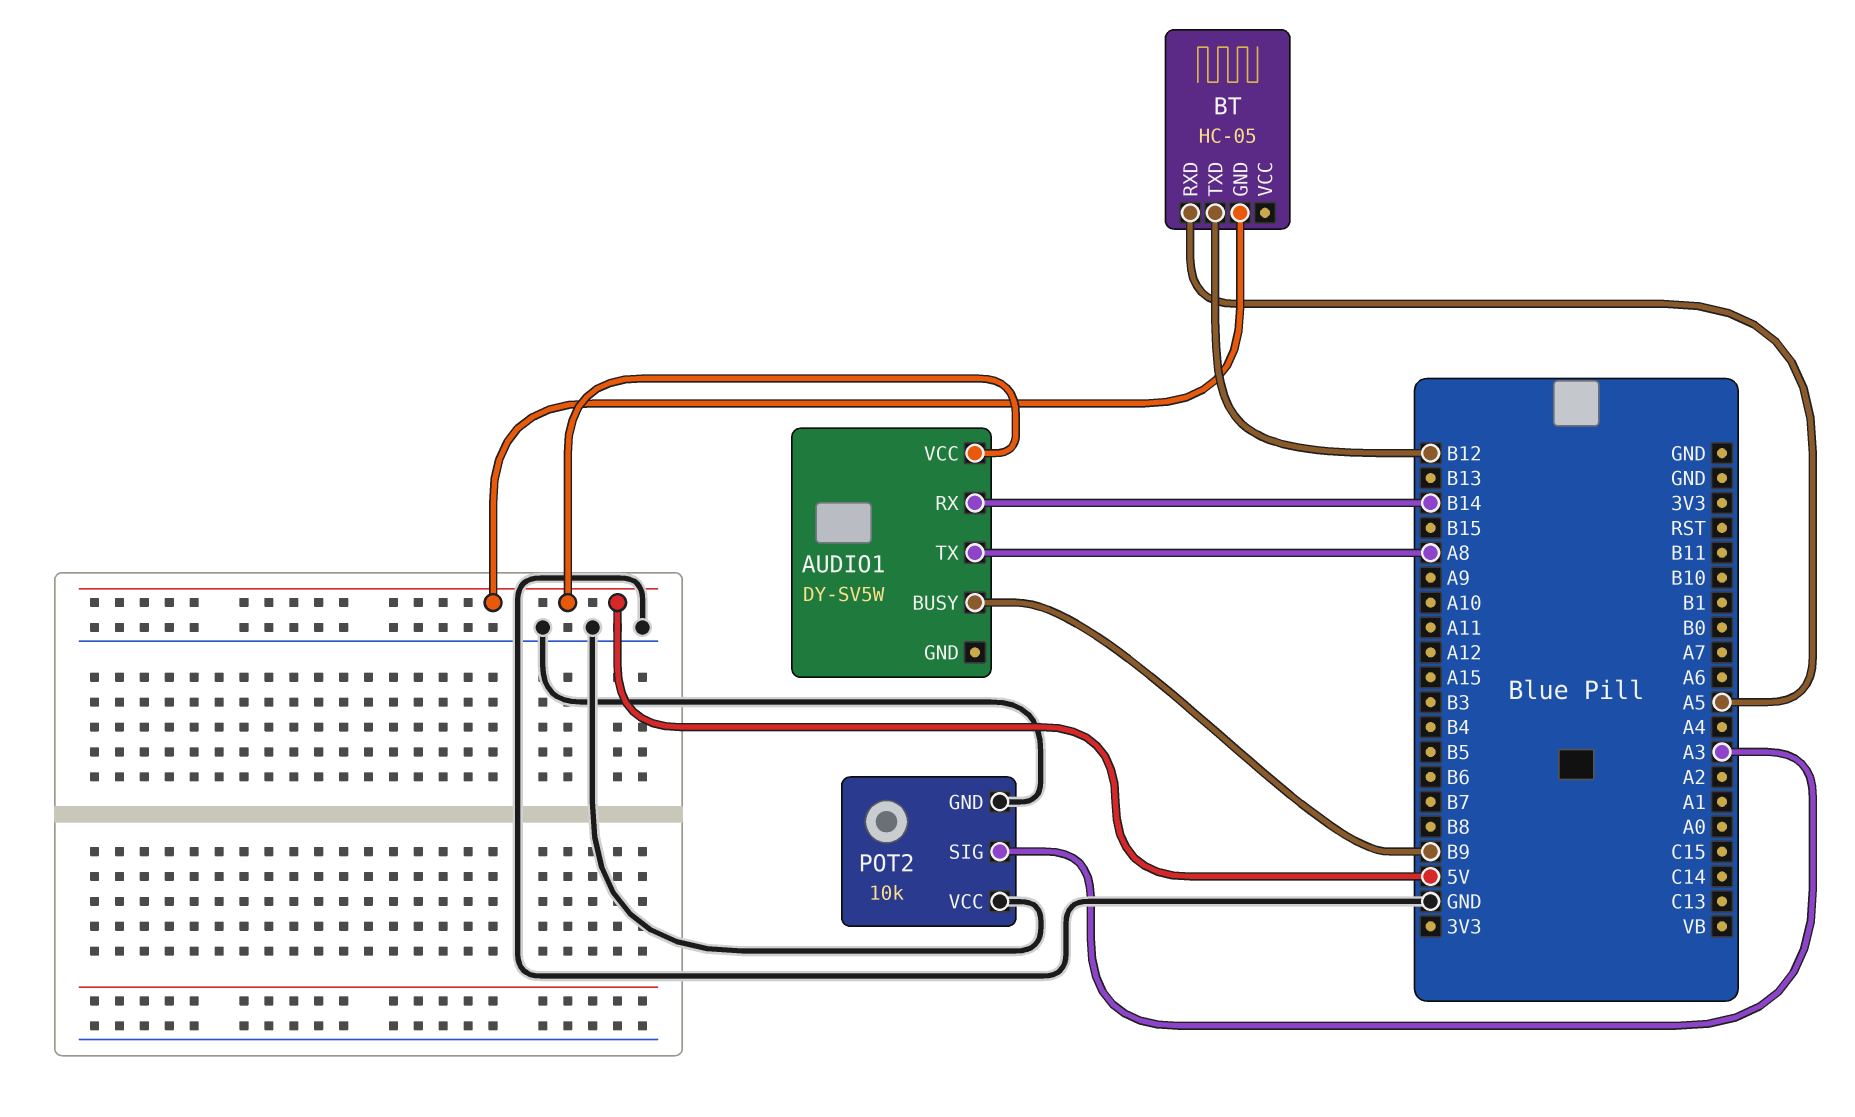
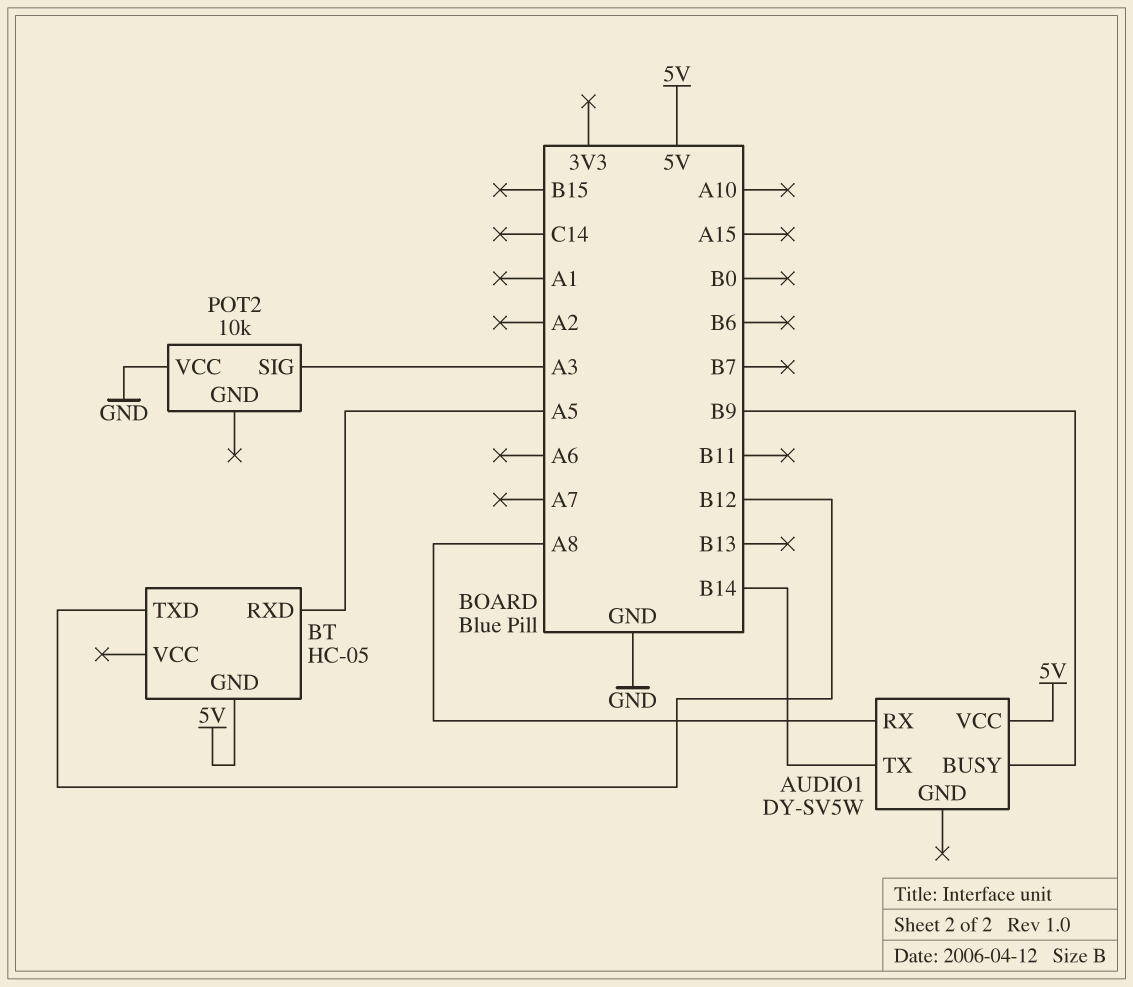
AUDIO1 pin RX: B14 -> A8
AUDIO1 pin TX: A8 -> B14
POT2 pin GND: GND -> none

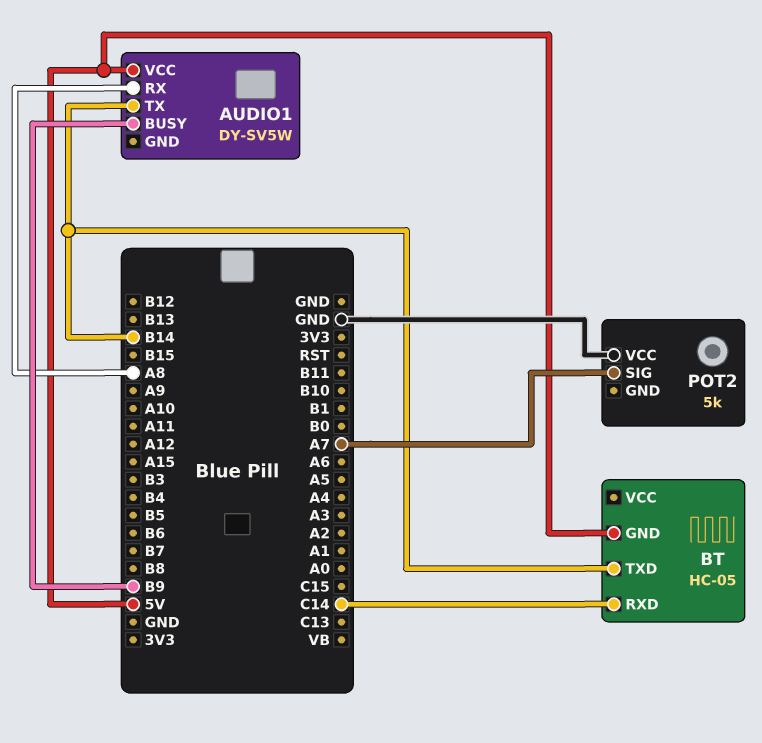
BT pin RXD: A5 -> C14
BT pin TXD: B12 -> B14
POT2: 10k -> 5k
POT2 pin SIG: A3 -> A7

